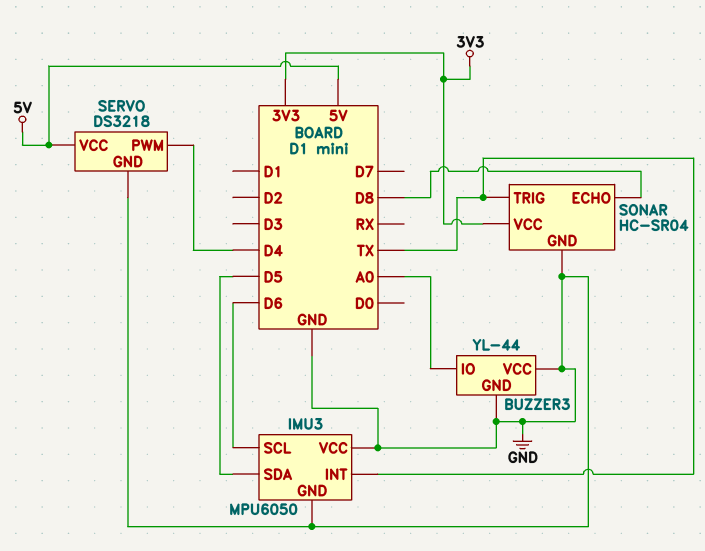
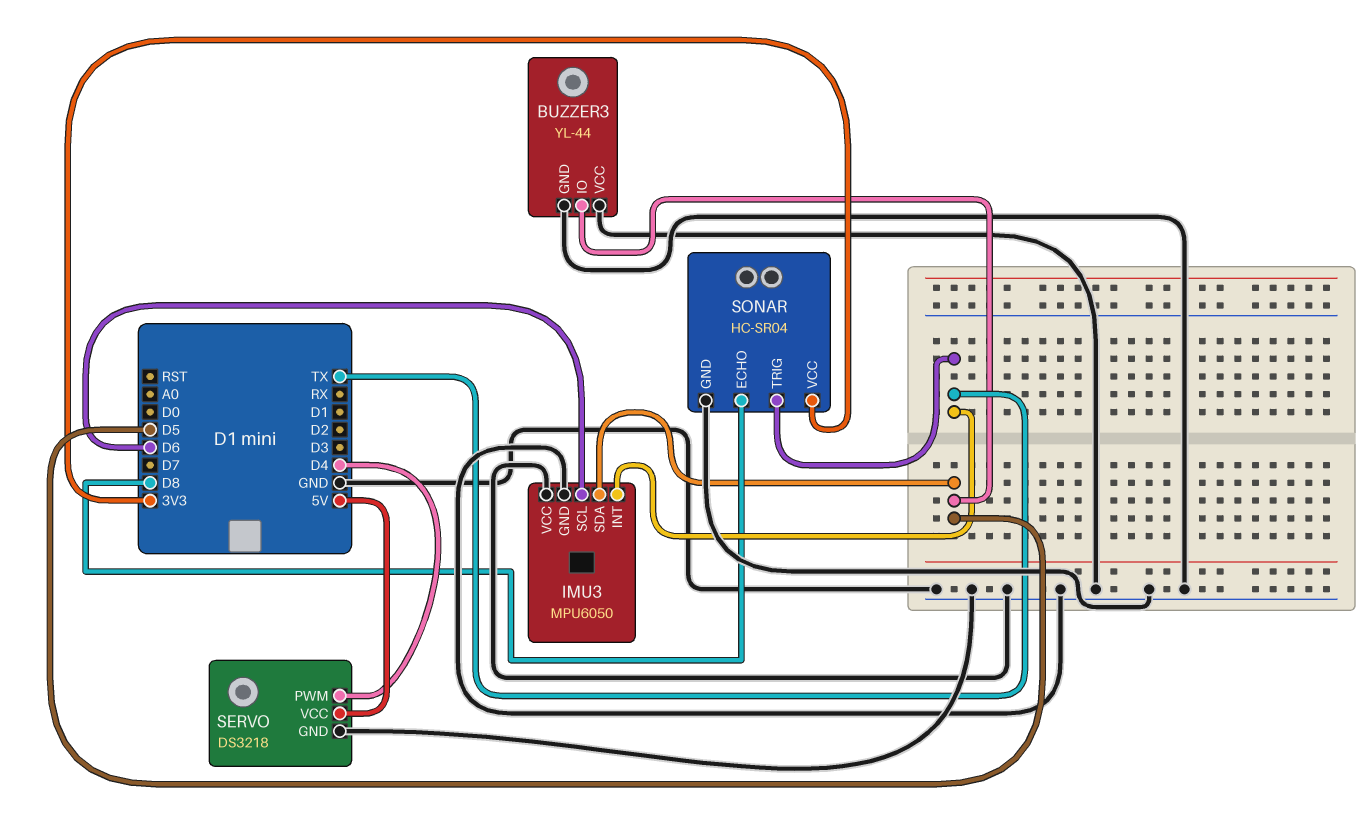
BUZZER3 pin IO: A0 -> D5

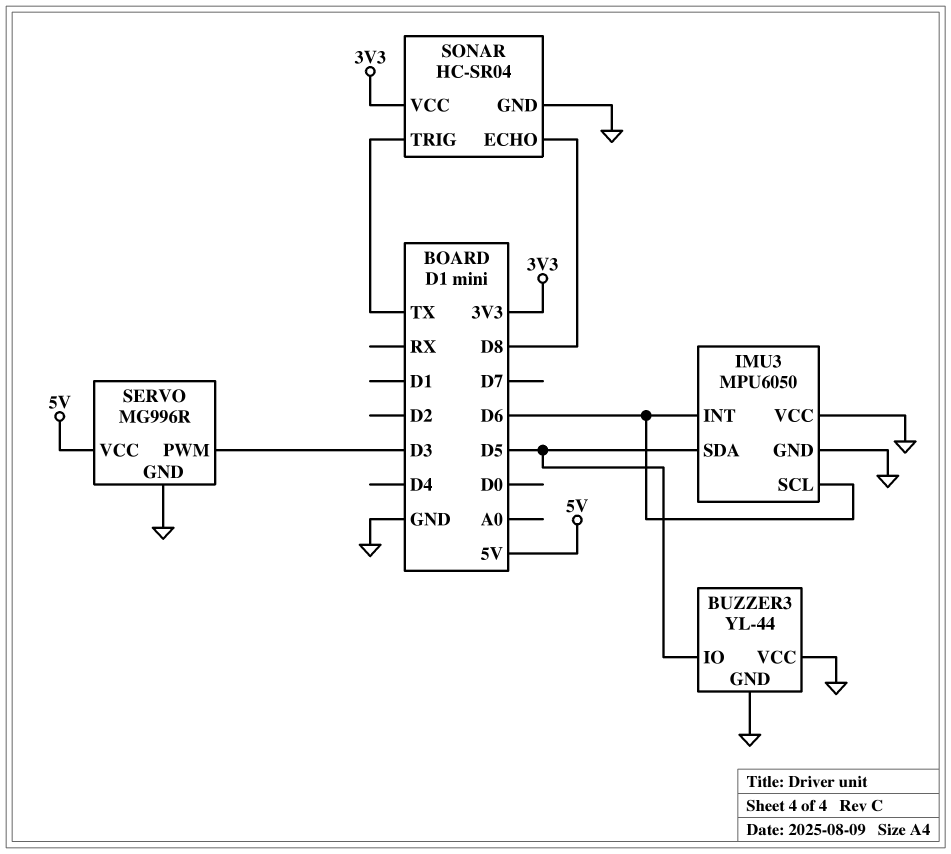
IMU3 pin INT: TX -> D6
SERVO: DS3218 -> MG996R
SERVO pin PWM: D4 -> D3

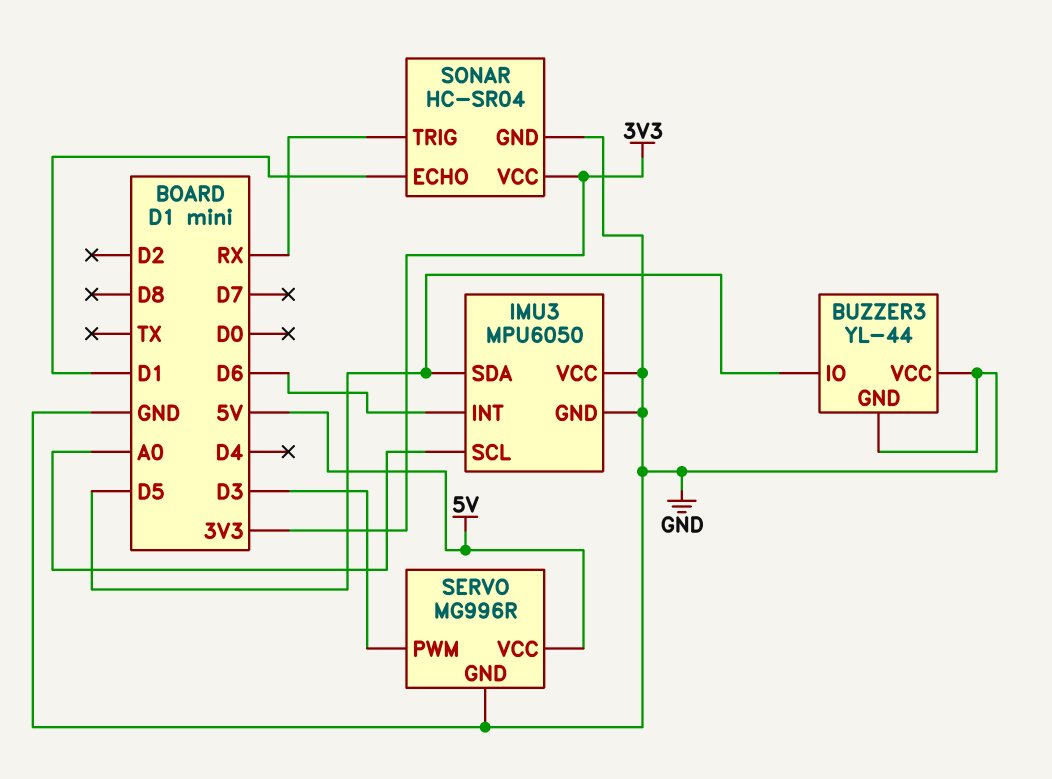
IMU3 pin SCL: D6 -> A0
SONAR pin ECHO: D8 -> D1
SONAR pin TRIG: TX -> RX

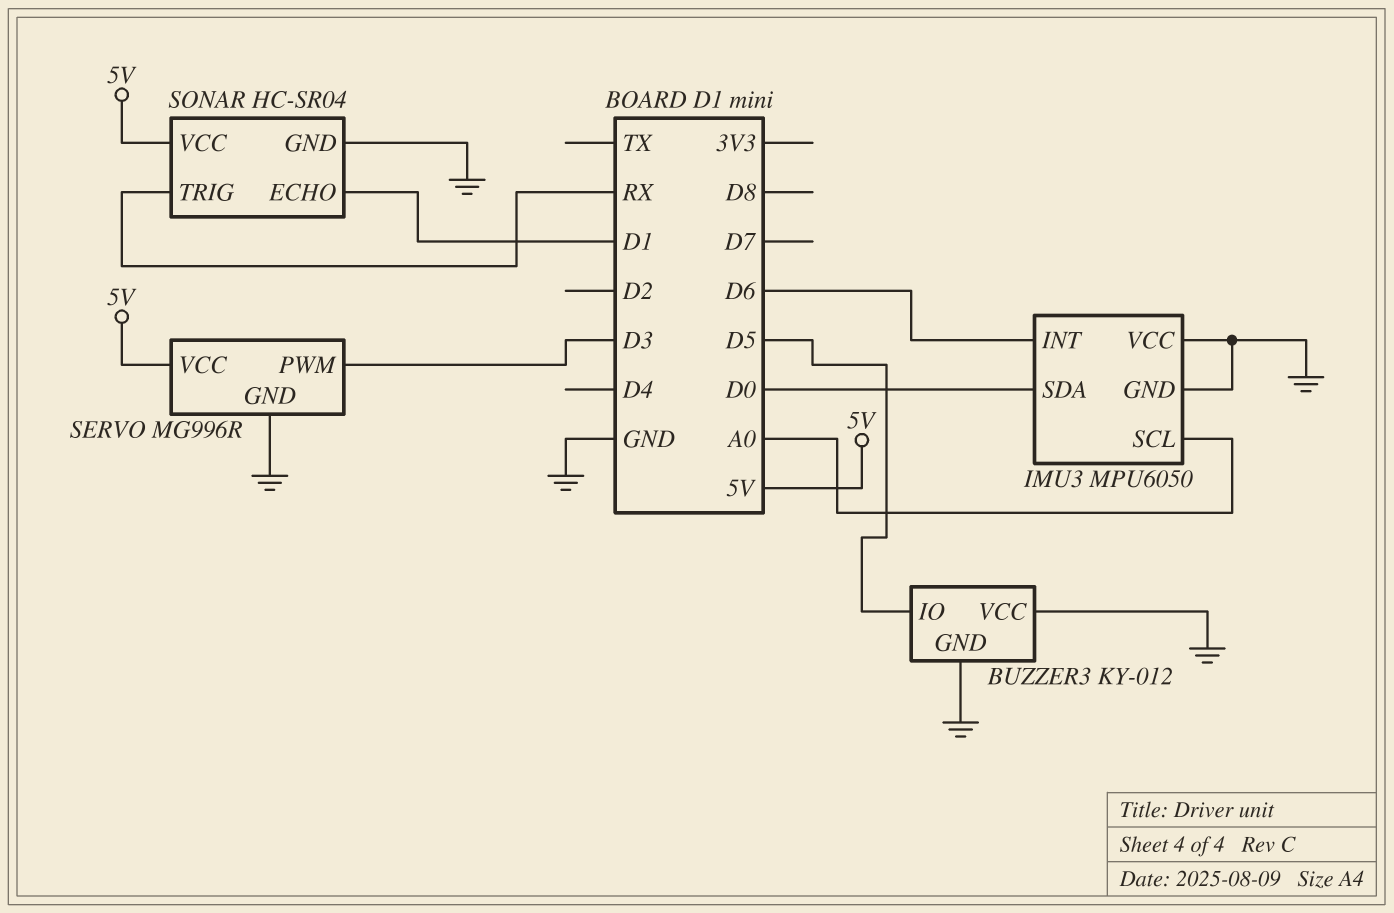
BUZZER3: YL-44 -> KY-012
IMU3 pin SDA: D5 -> D0
SONAR pin VCC: 3V3 -> 5V

